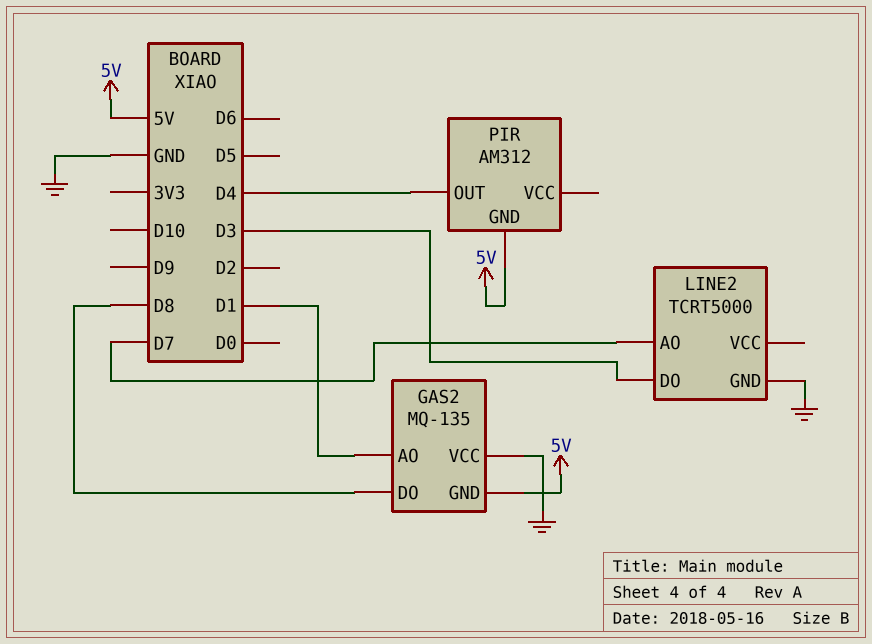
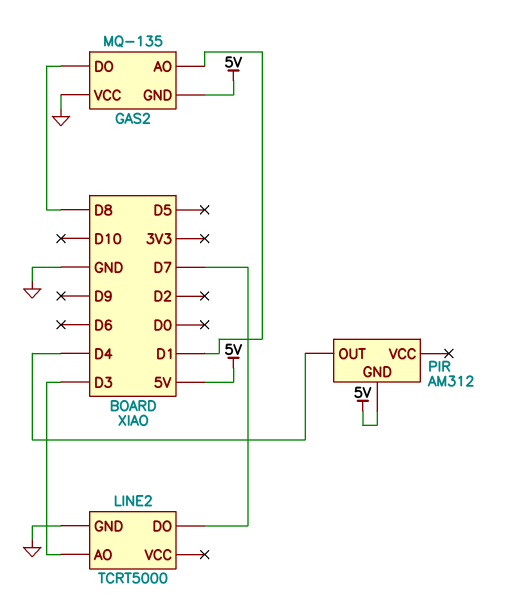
LINE2 pin AO: D7 -> D3
LINE2 pin DO: D3 -> D7

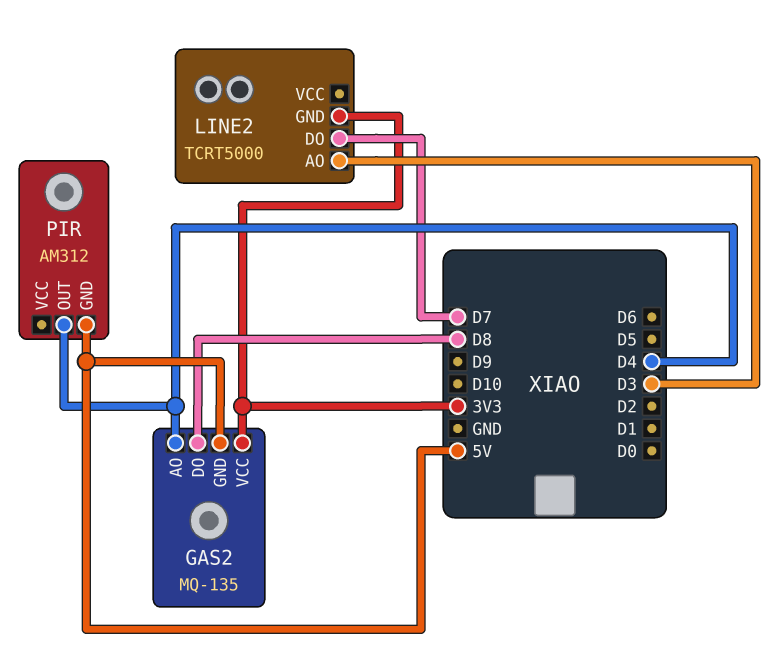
GAS2 pin AO: D1 -> D4
GAS2 pin VCC: GND -> 3V3
LINE2 pin GND: GND -> 3V3

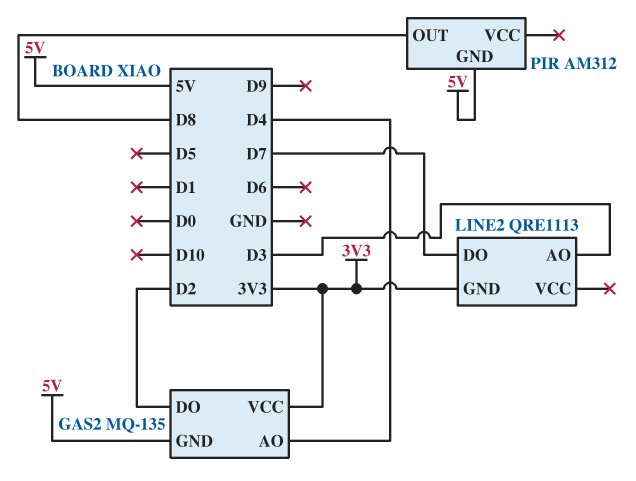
GAS2 pin DO: D8 -> D2
LINE2: TCRT5000 -> QRE1113
PIR pin OUT: D4 -> D8

